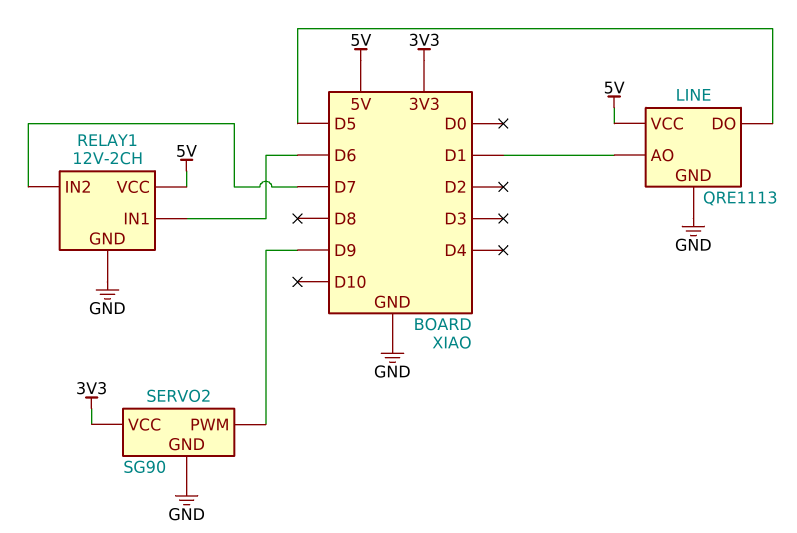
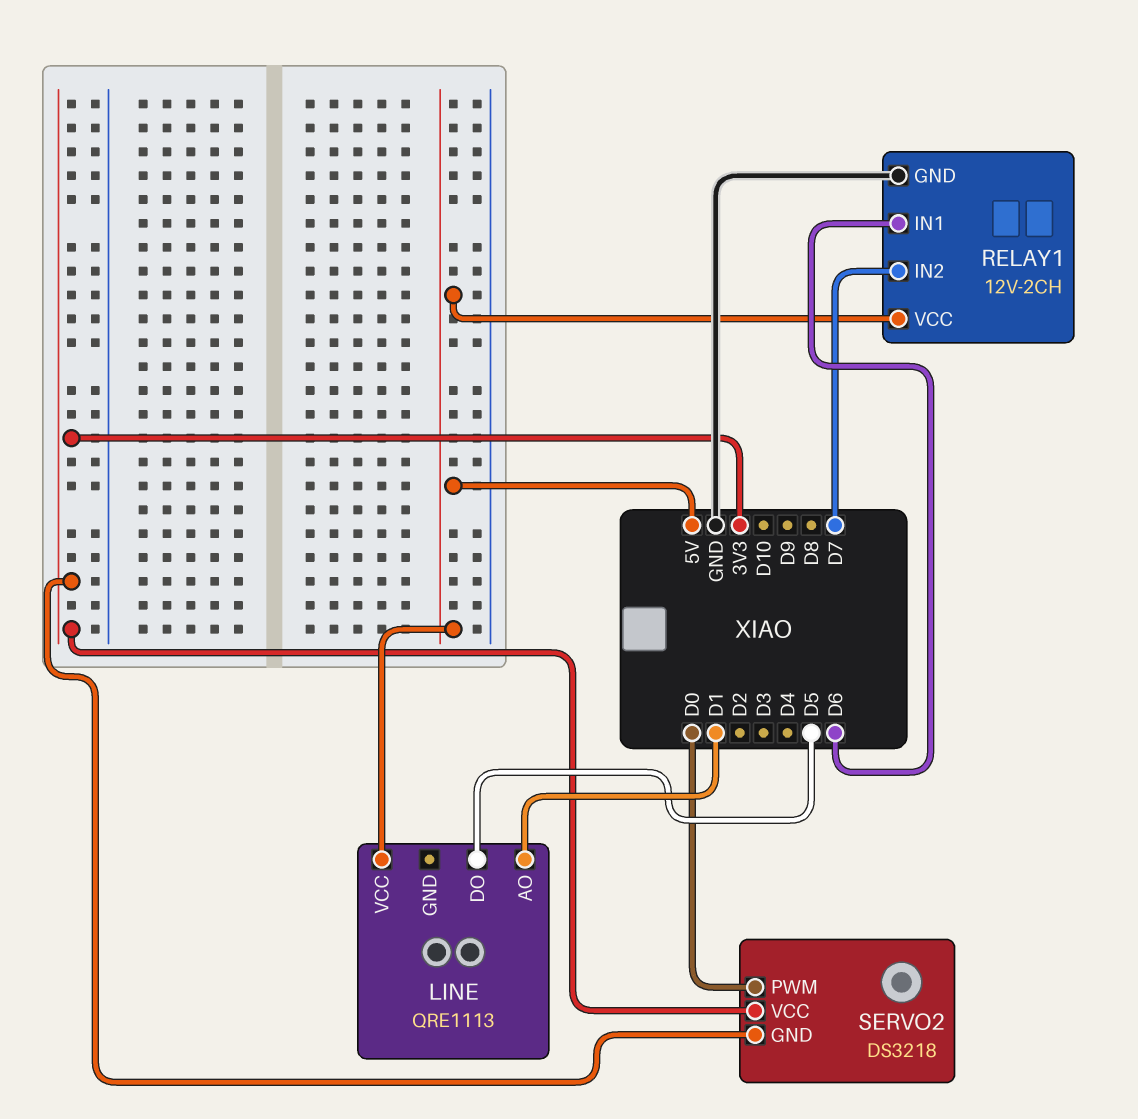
LINE pin GND: GND -> none
SERVO2: SG90 -> DS3218
SERVO2 pin GND: GND -> 3V3
SERVO2 pin PWM: D9 -> D0

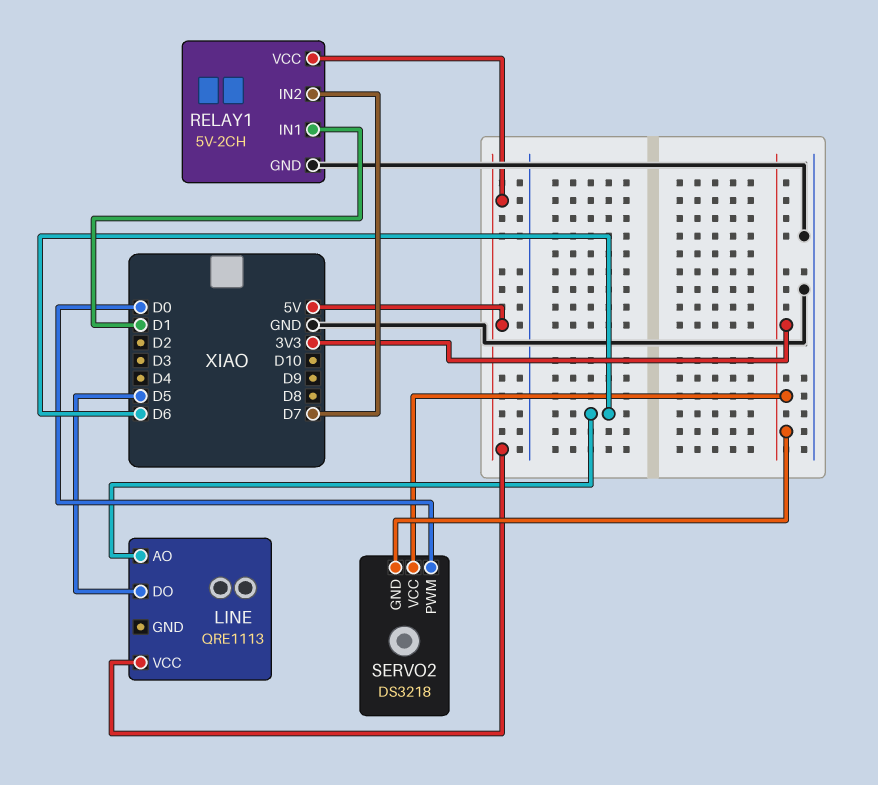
LINE pin AO: D1 -> D6
RELAY1: 12V-2CH -> 5V-2CH
RELAY1 pin IN1: D6 -> D1

